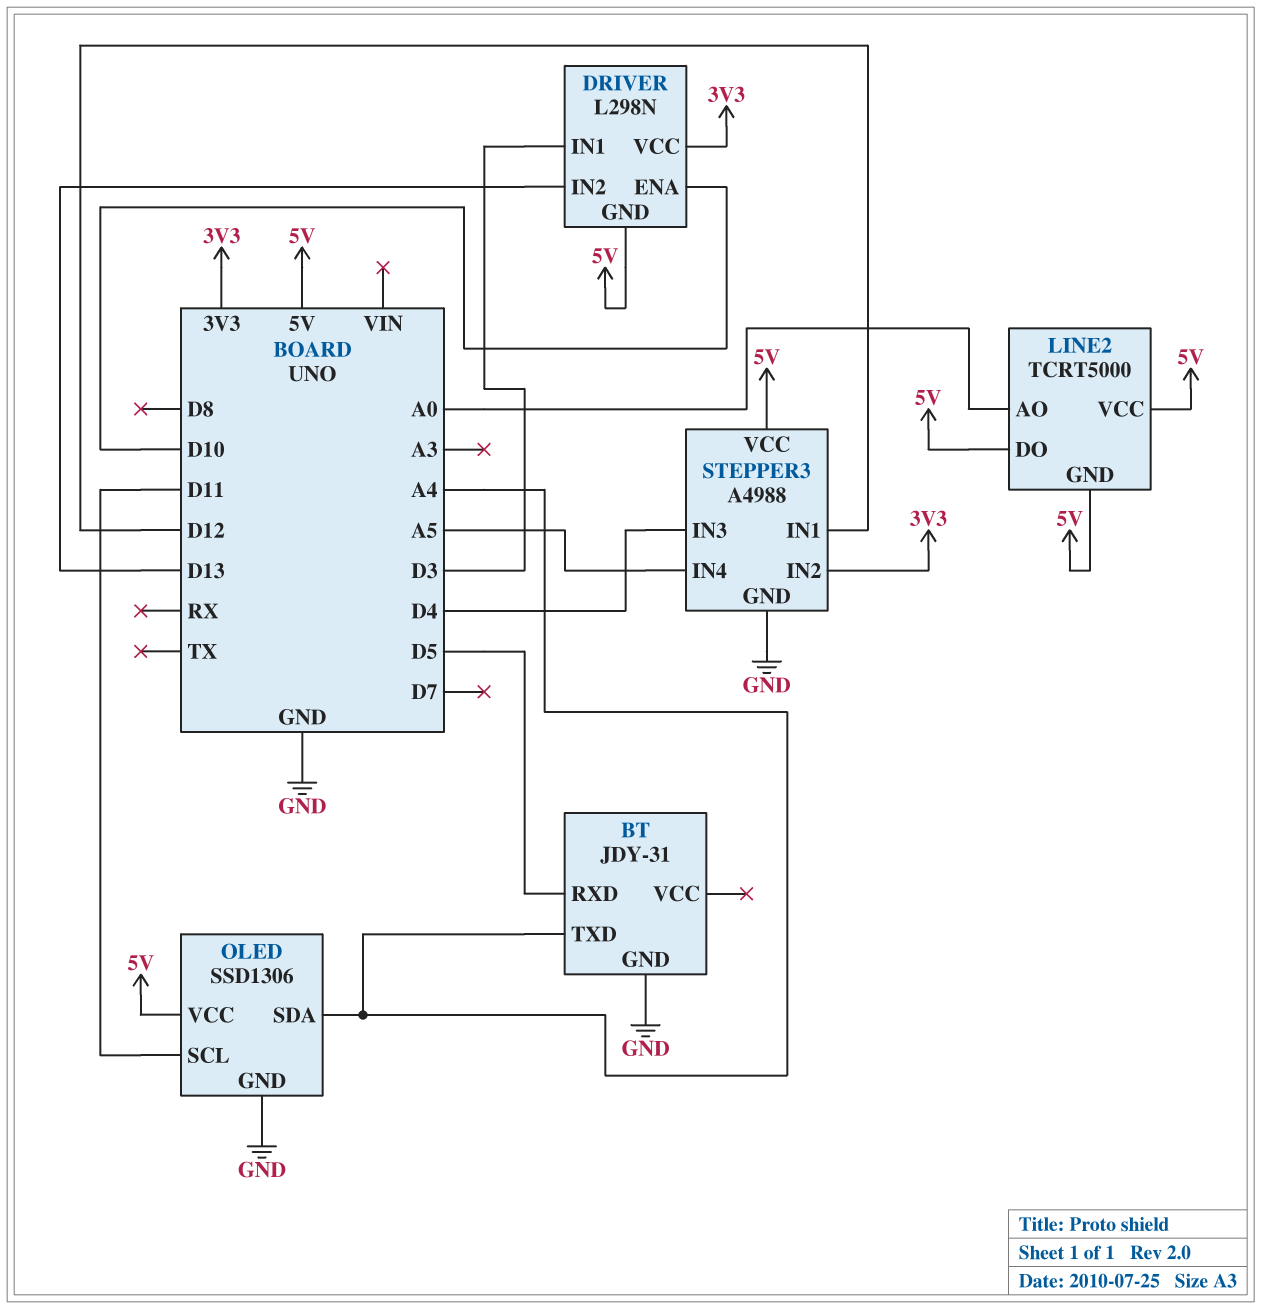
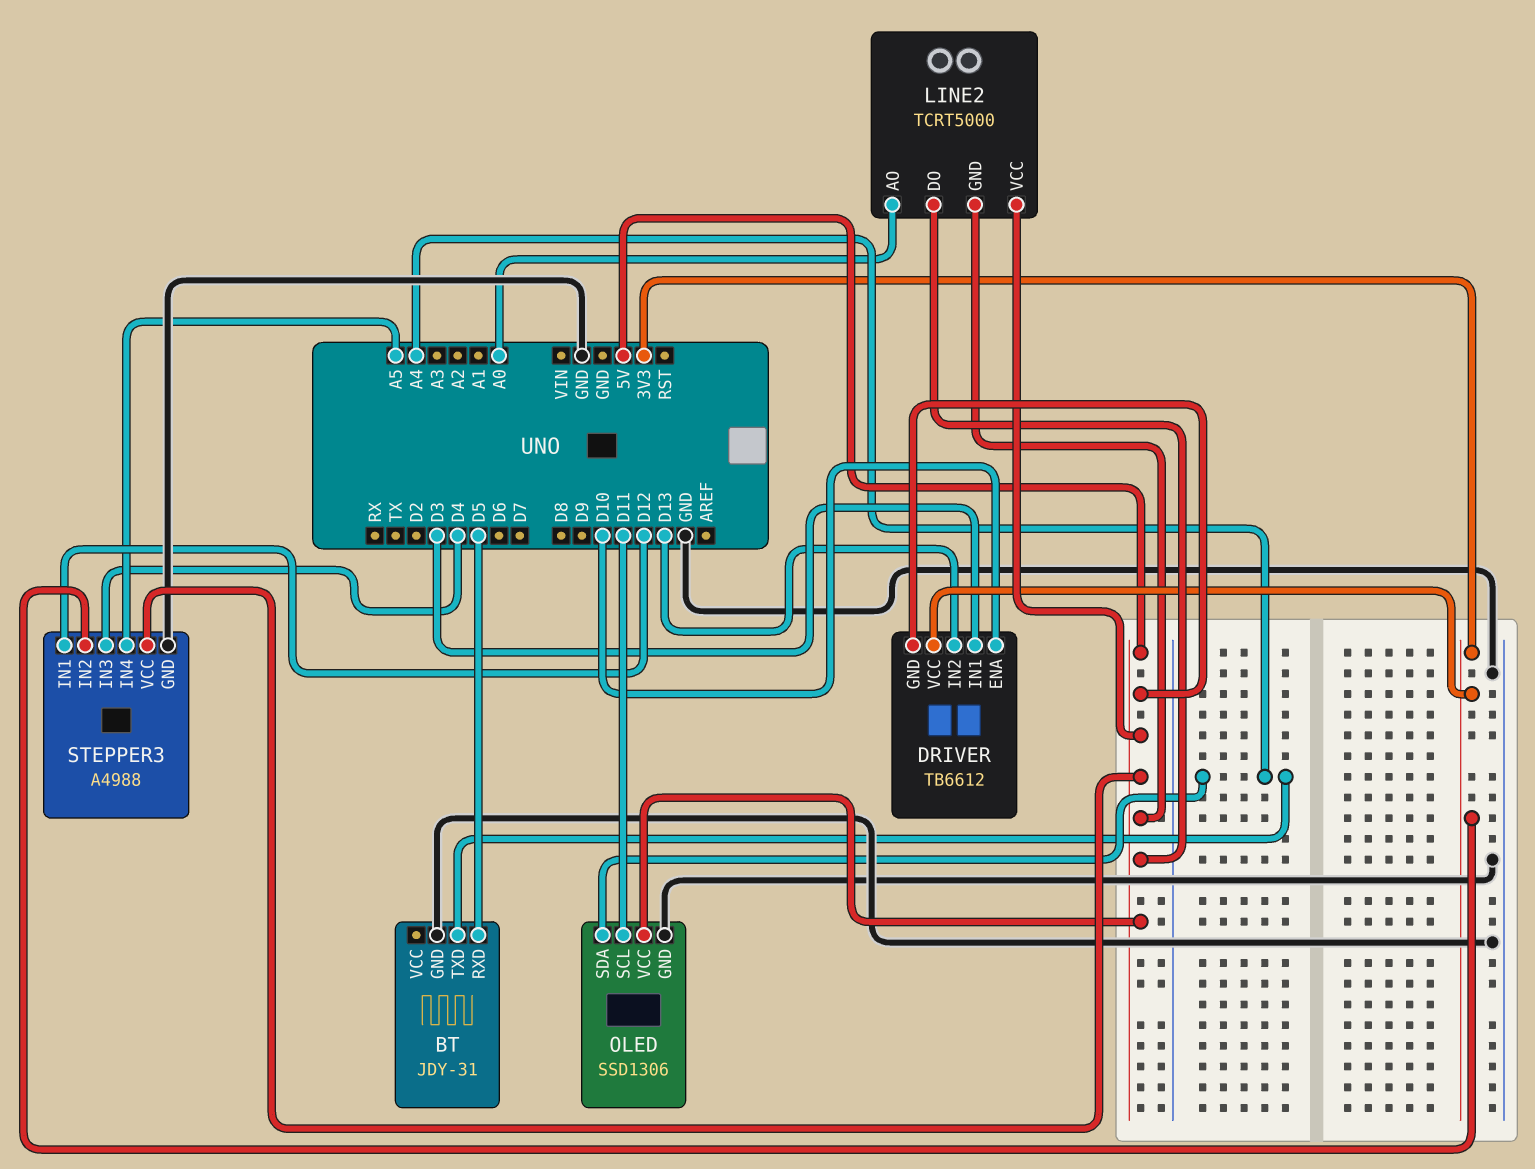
DRIVER: L298N -> TB6612

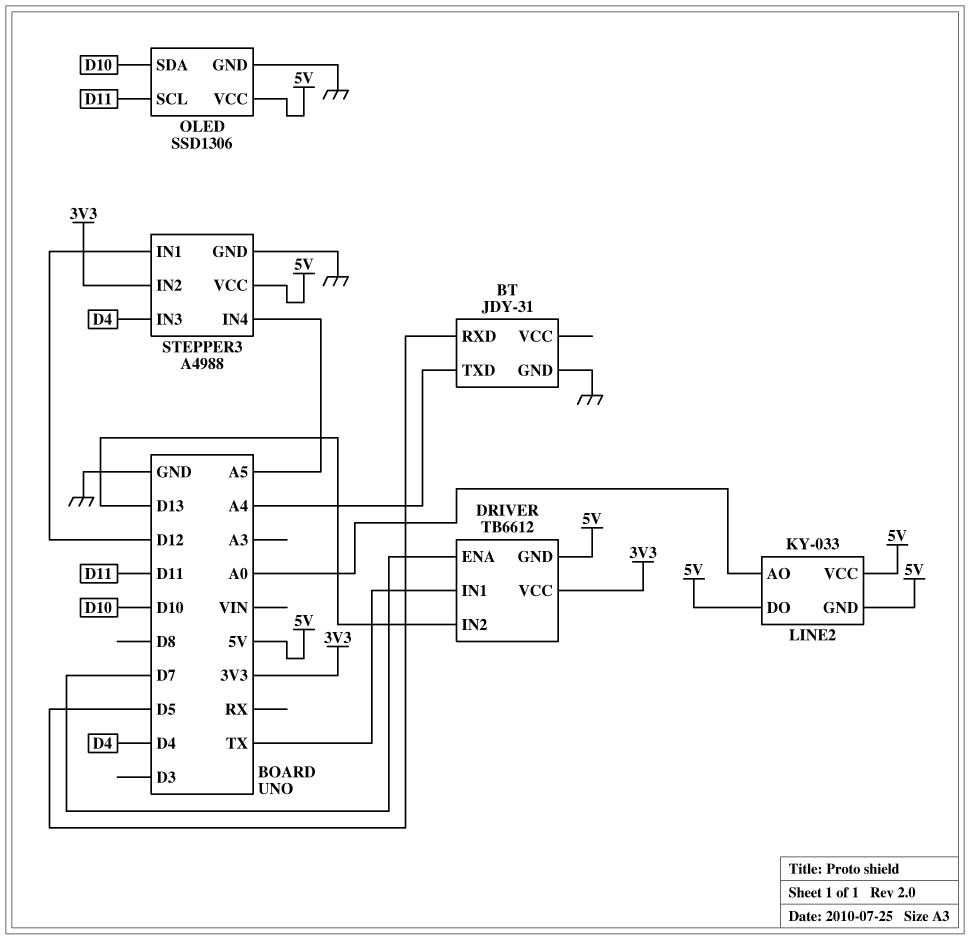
DRIVER pin ENA: D10 -> D7
DRIVER pin IN1: D3 -> TX
LINE2: TCRT5000 -> KY-033
OLED pin SDA: A4 -> D10

